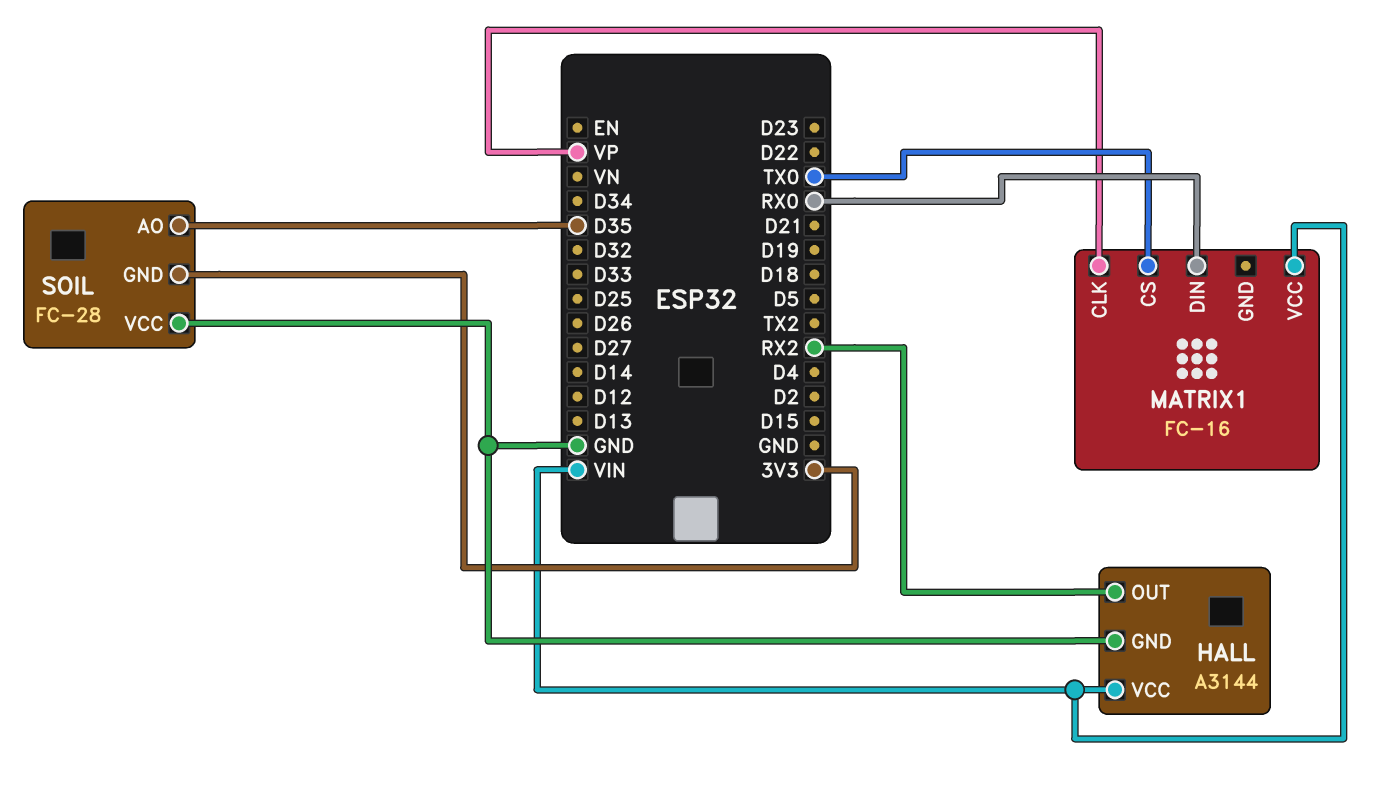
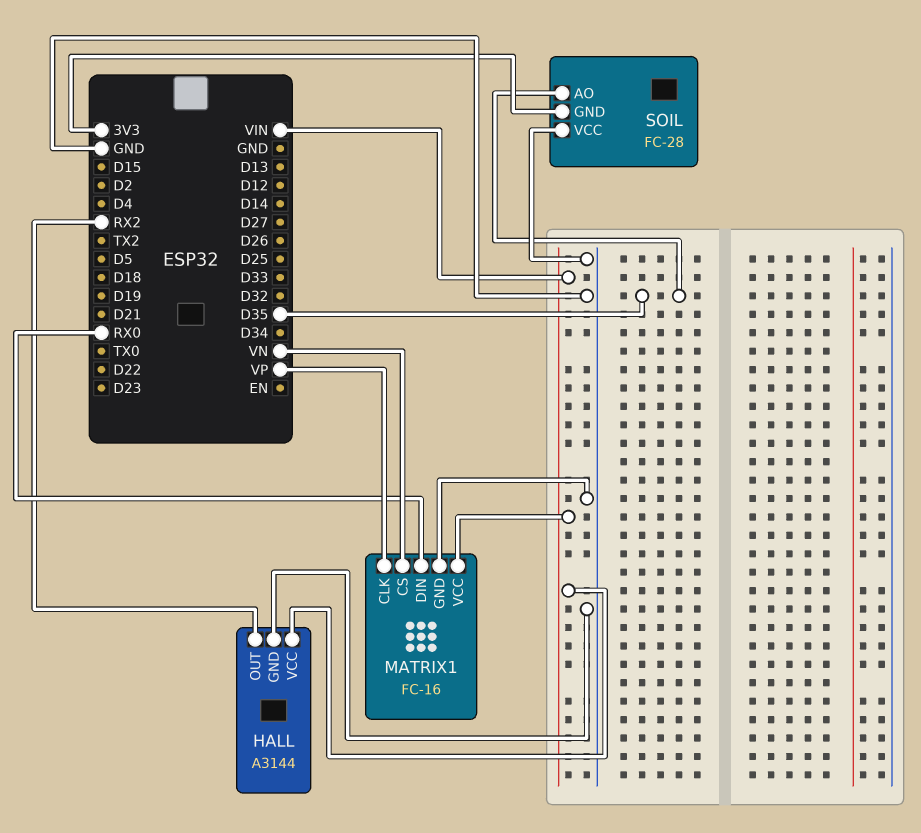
MATRIX1 pin CS: TX0 -> VN
MATRIX1 pin GND: none -> GND

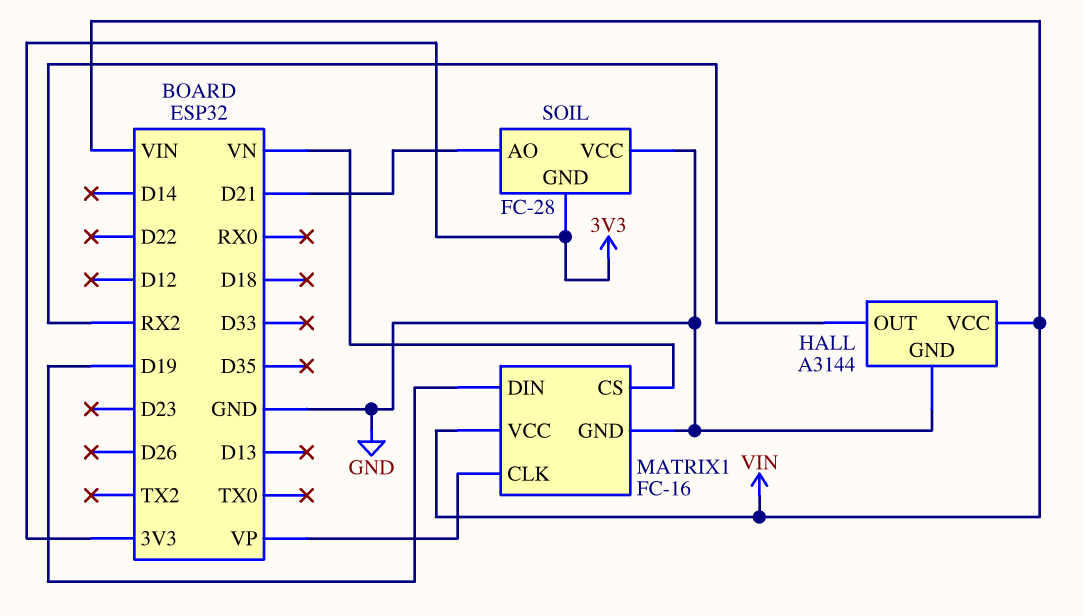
MATRIX1 pin DIN: RX0 -> D19
SOIL pin AO: D35 -> D21

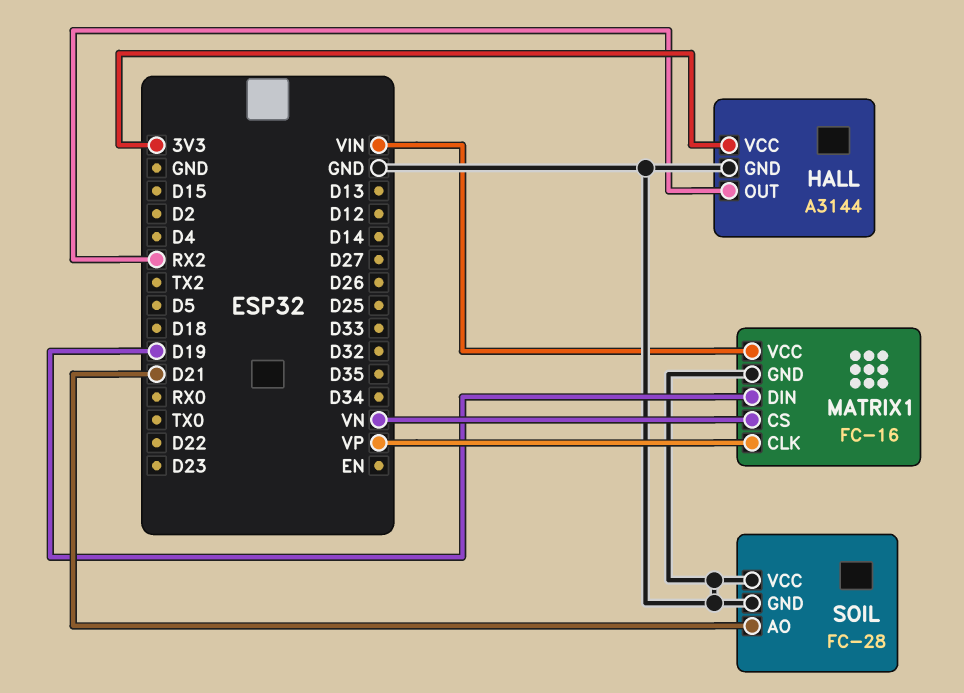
HALL pin VCC: VIN -> 3V3
SOIL pin GND: 3V3 -> GND

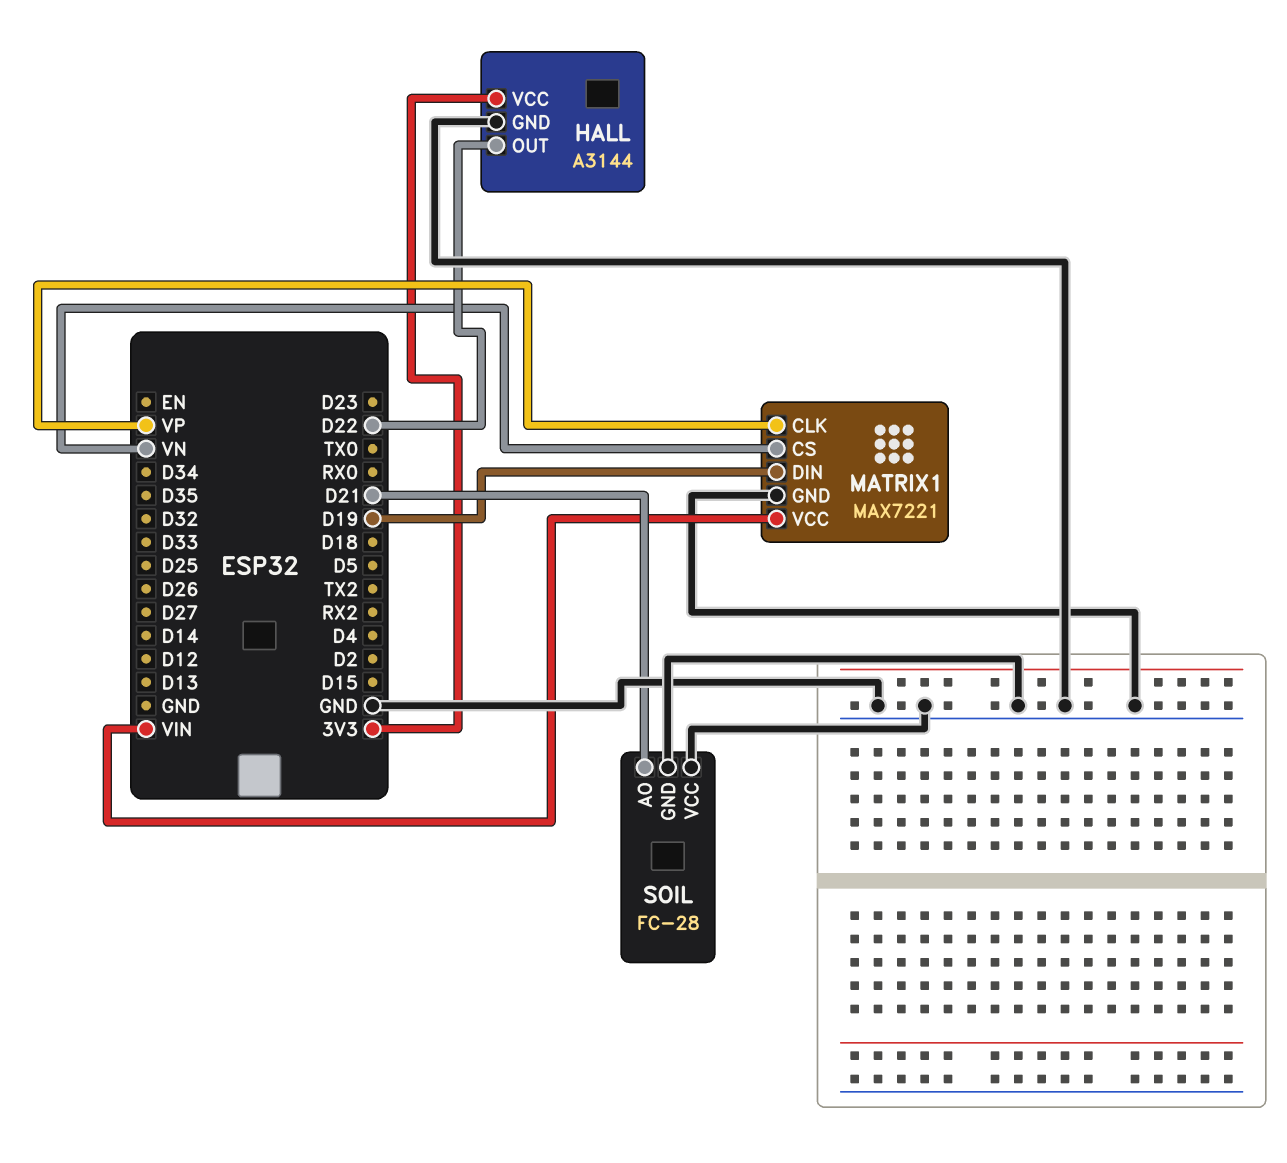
HALL pin OUT: RX2 -> D22
MATRIX1: FC-16 -> MAX7221

